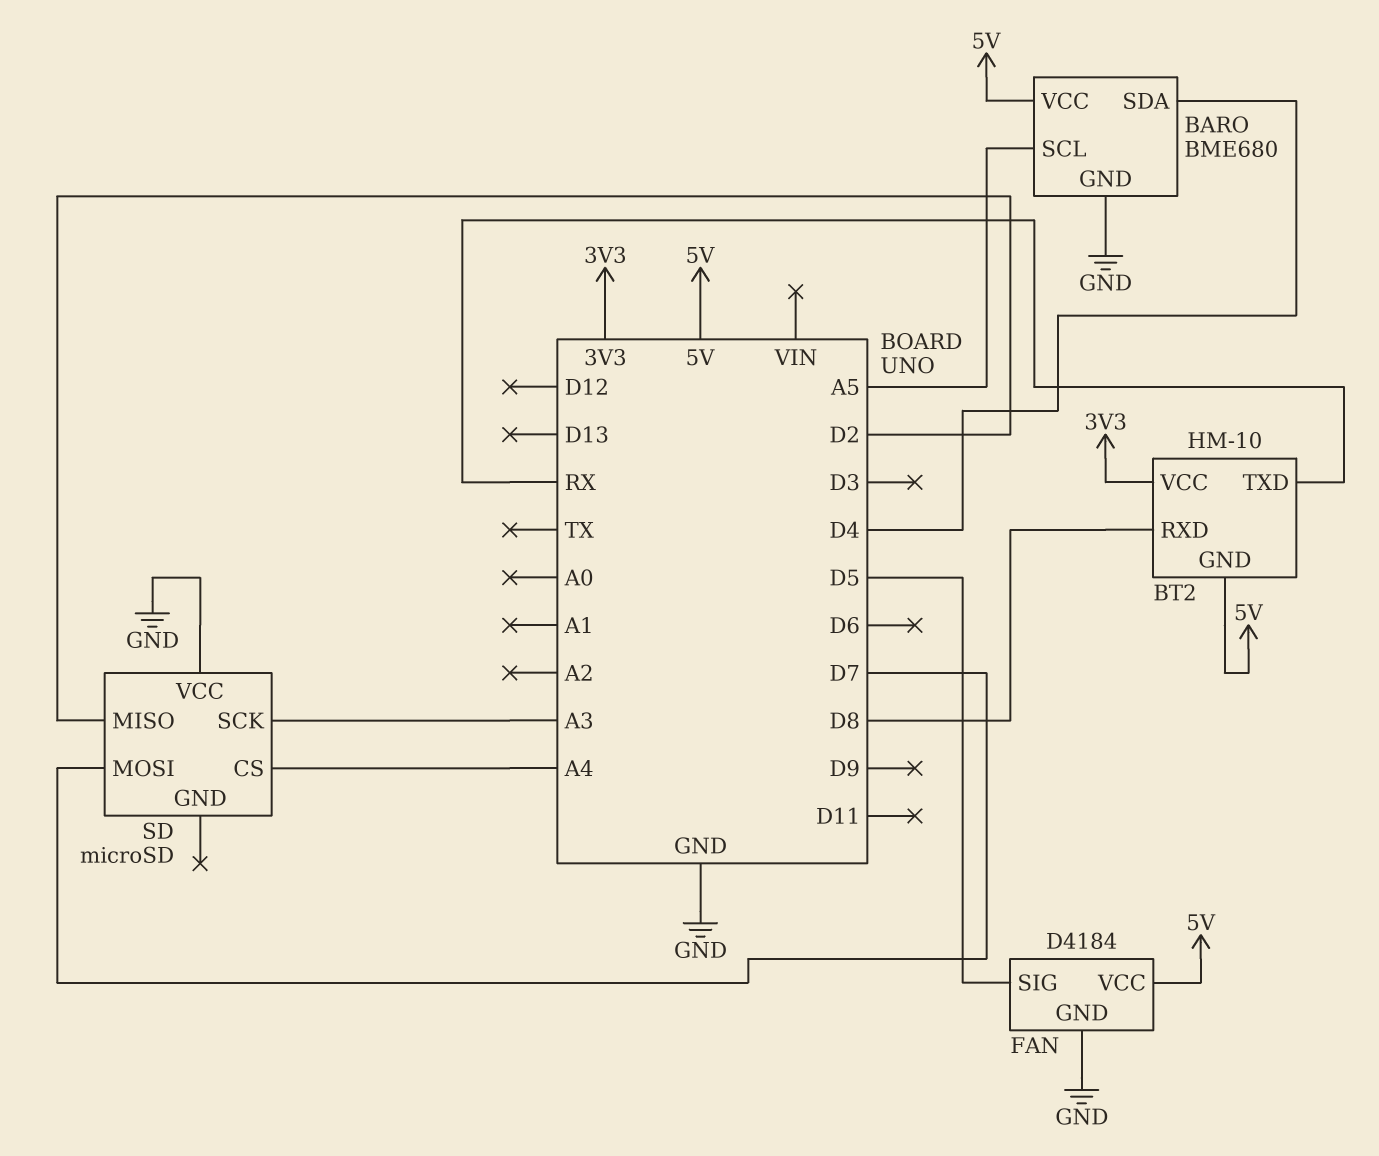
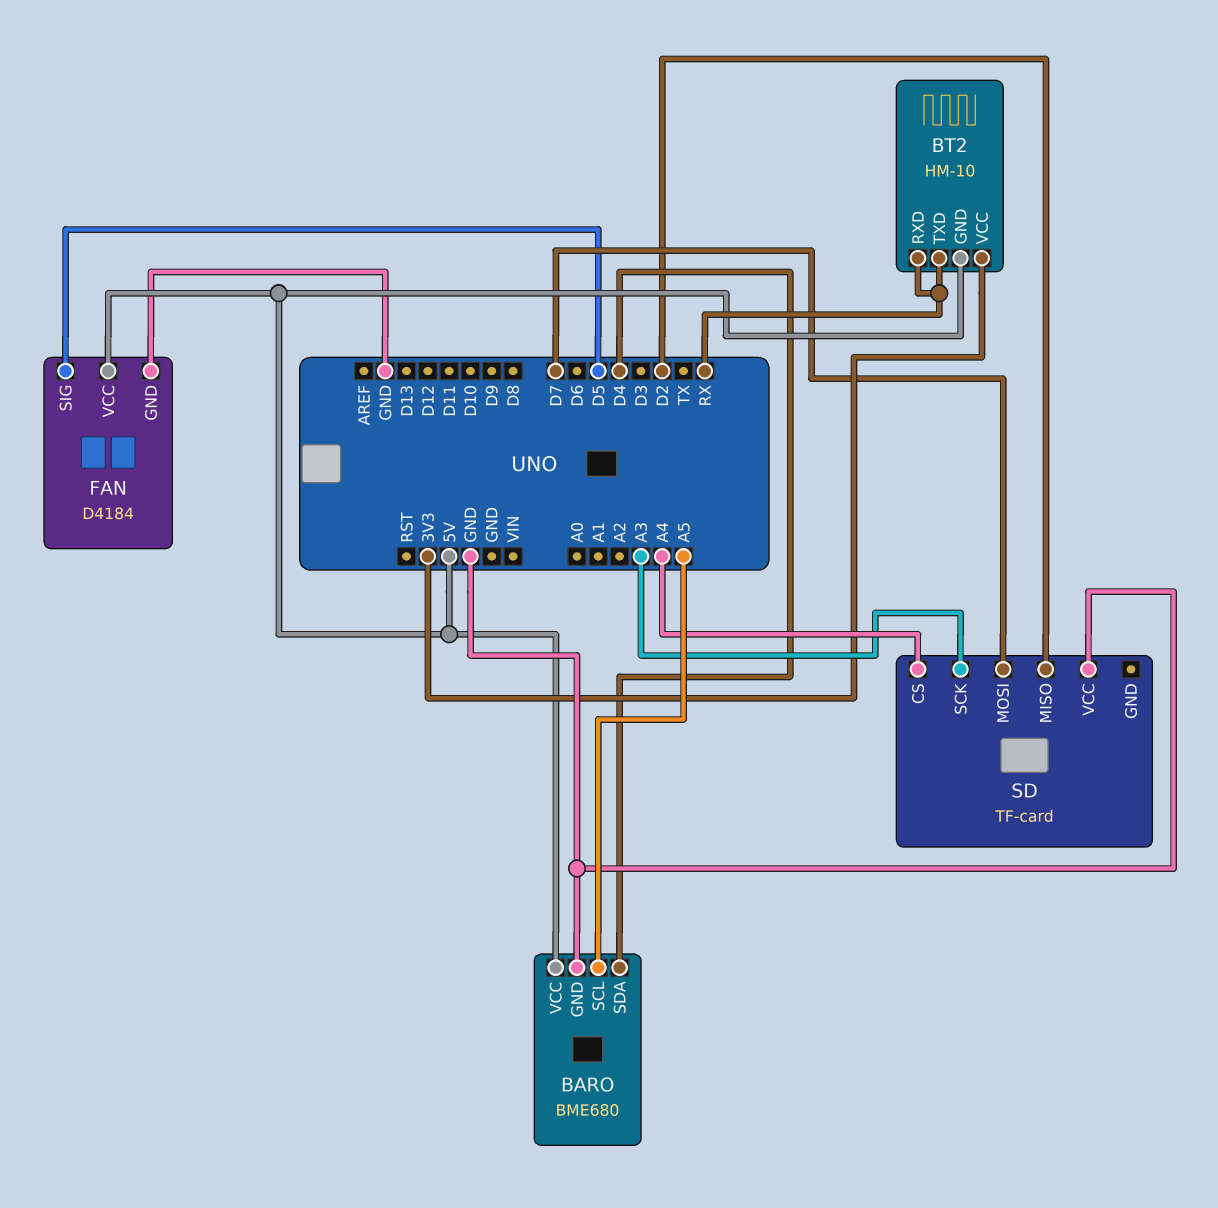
BT2 pin RXD: D8 -> RX
SD: microSD -> TF-card

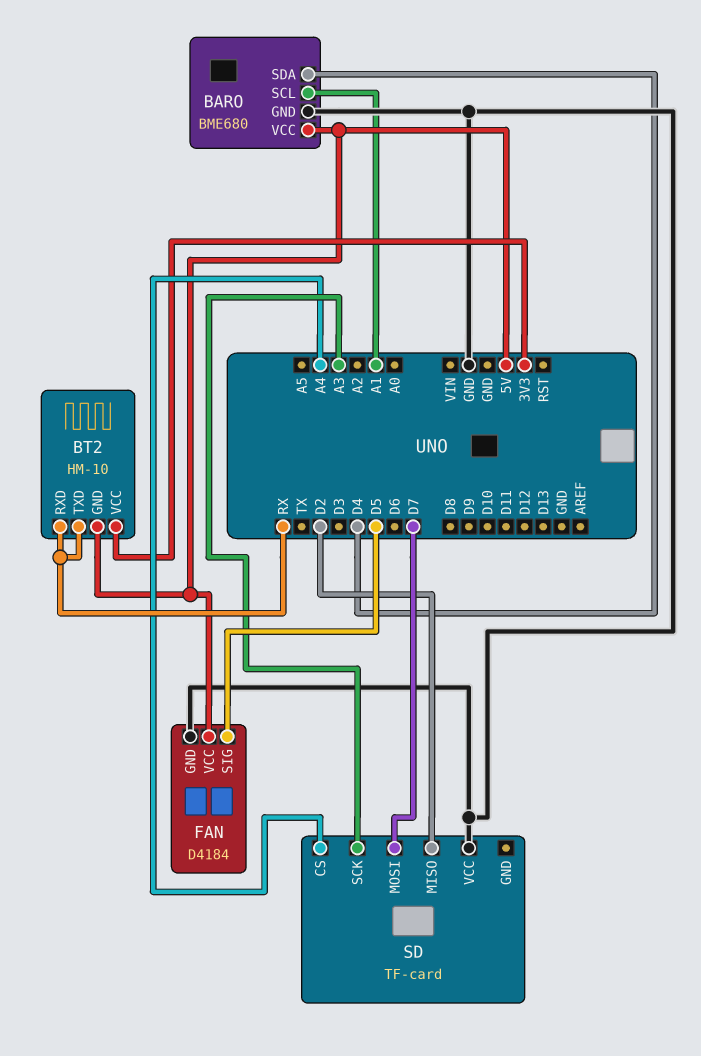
BARO pin SCL: A5 -> A1

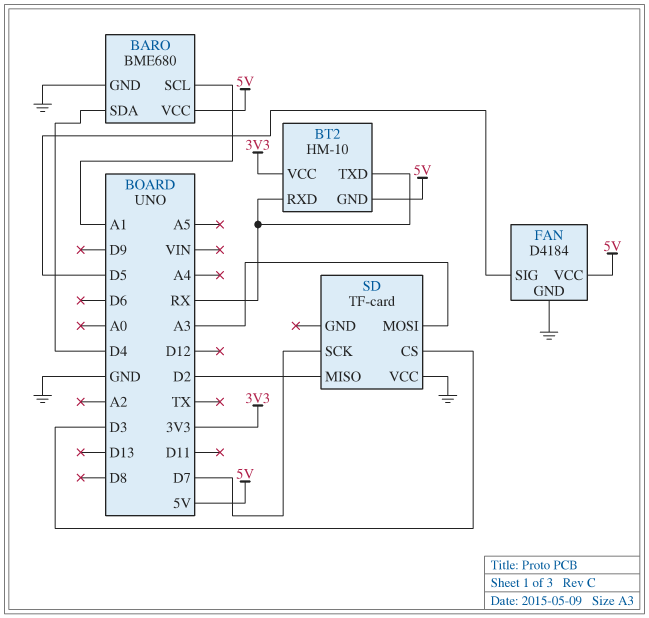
SD pin CS: A4 -> D3
SD pin MOSI: D7 -> A3
SD pin SCK: A3 -> D7

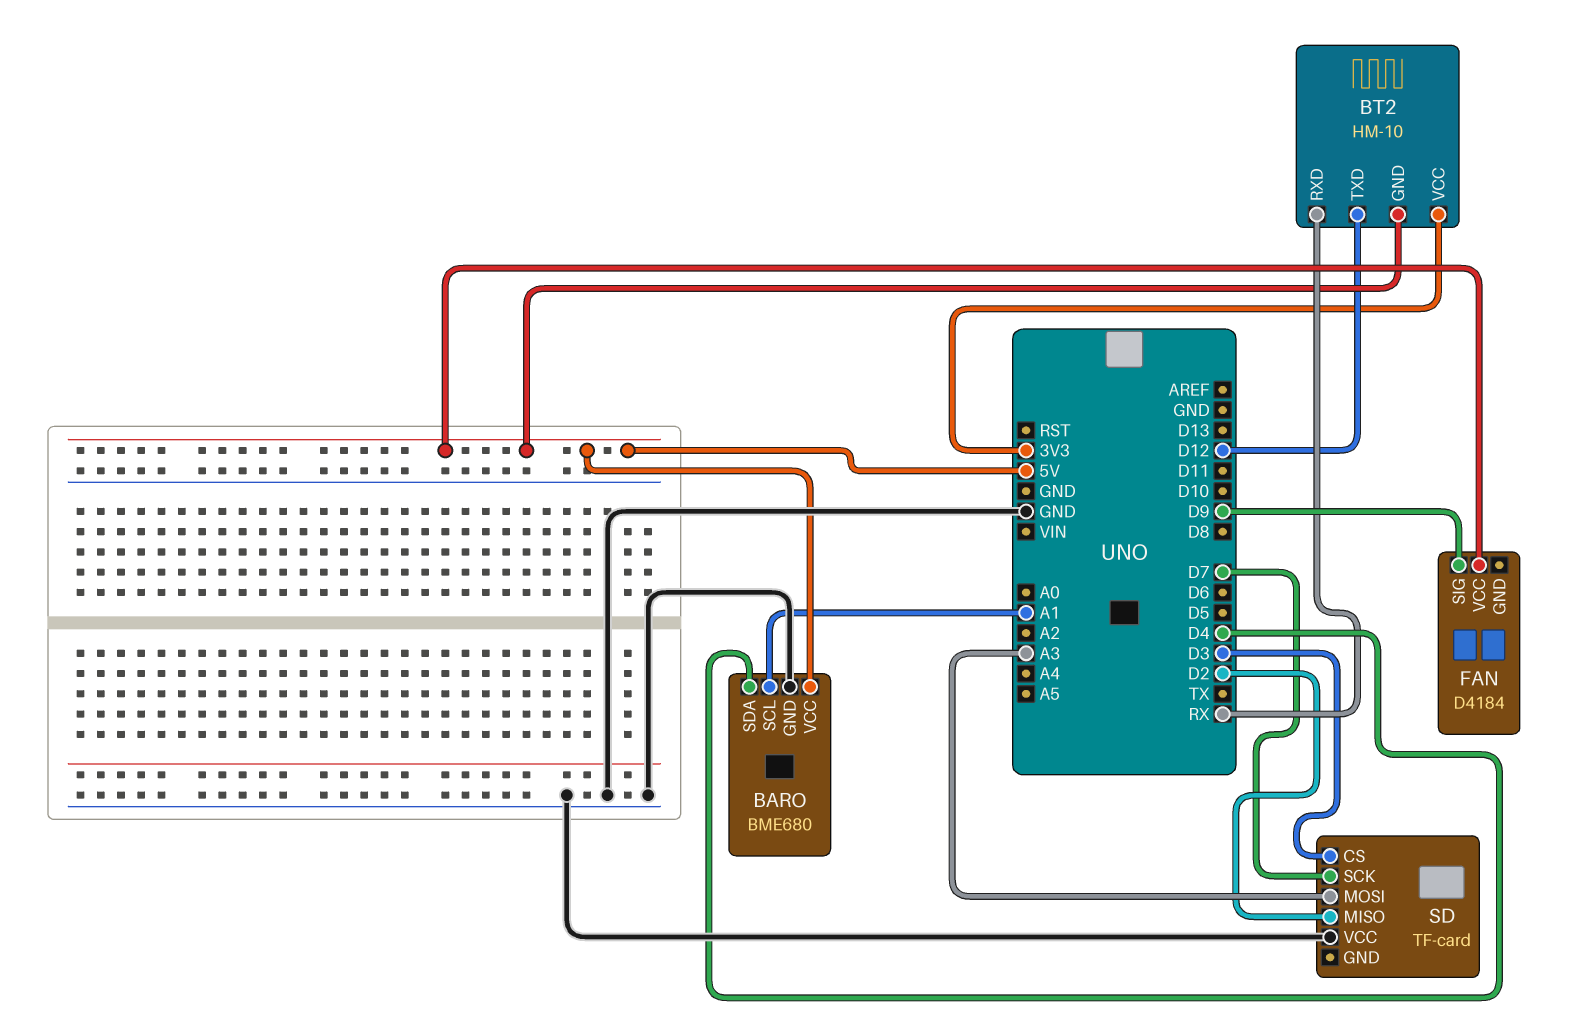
BT2 pin TXD: RX -> D12
FAN pin GND: GND -> none
FAN pin SIG: D5 -> D9

